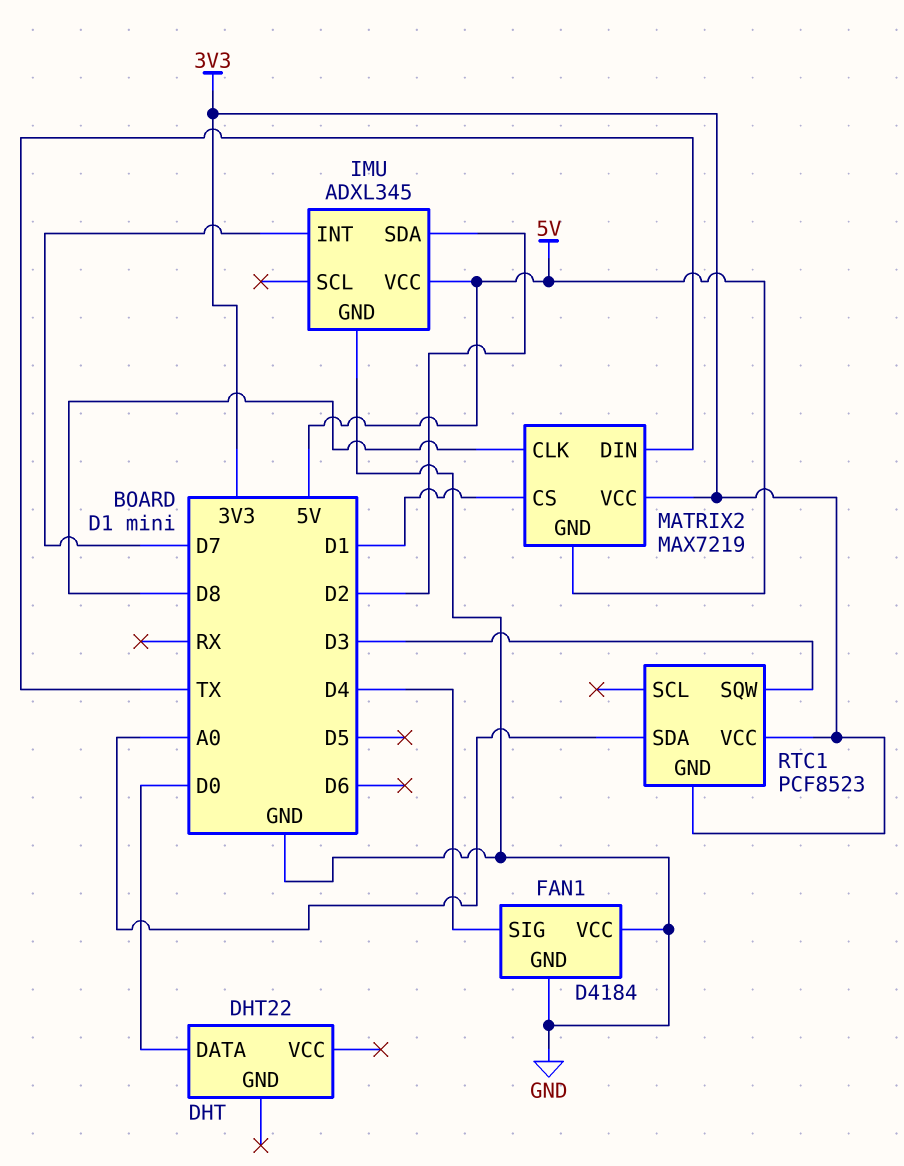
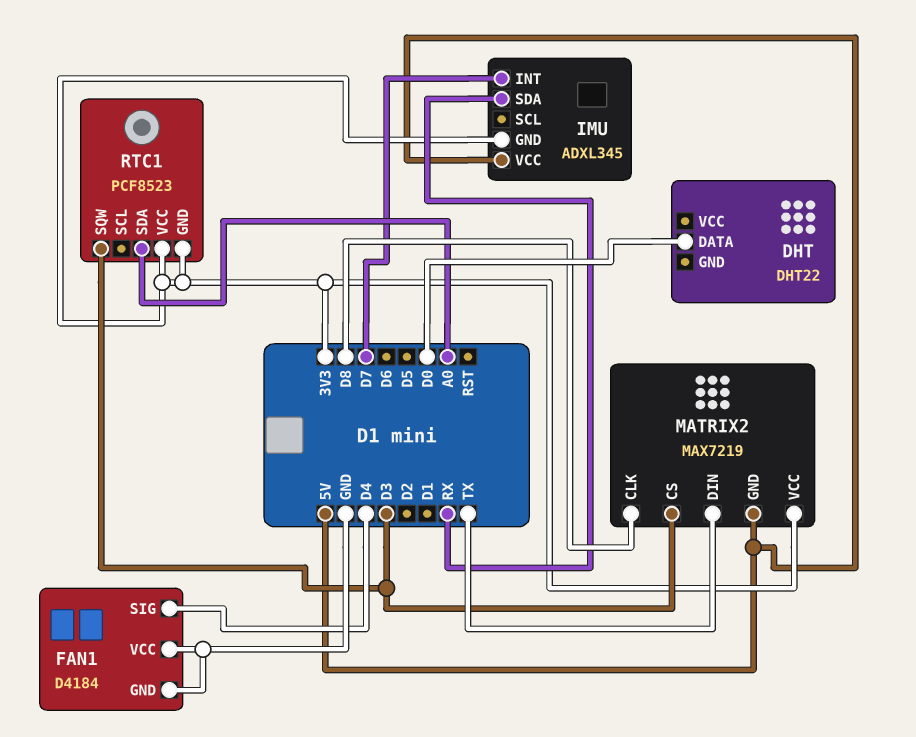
IMU pin GND: GND -> 3V3
IMU pin SDA: D2 -> RX
MATRIX2 pin CS: D1 -> D3

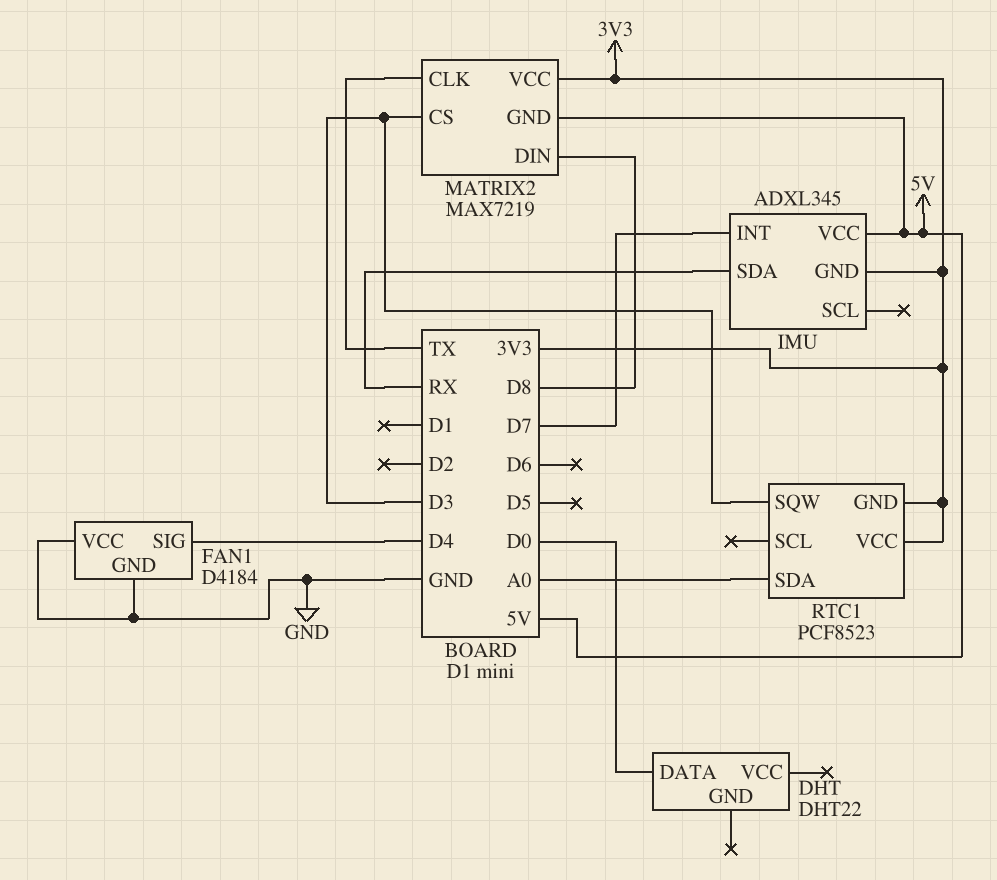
MATRIX2 pin CLK: D8 -> TX
MATRIX2 pin DIN: TX -> D8

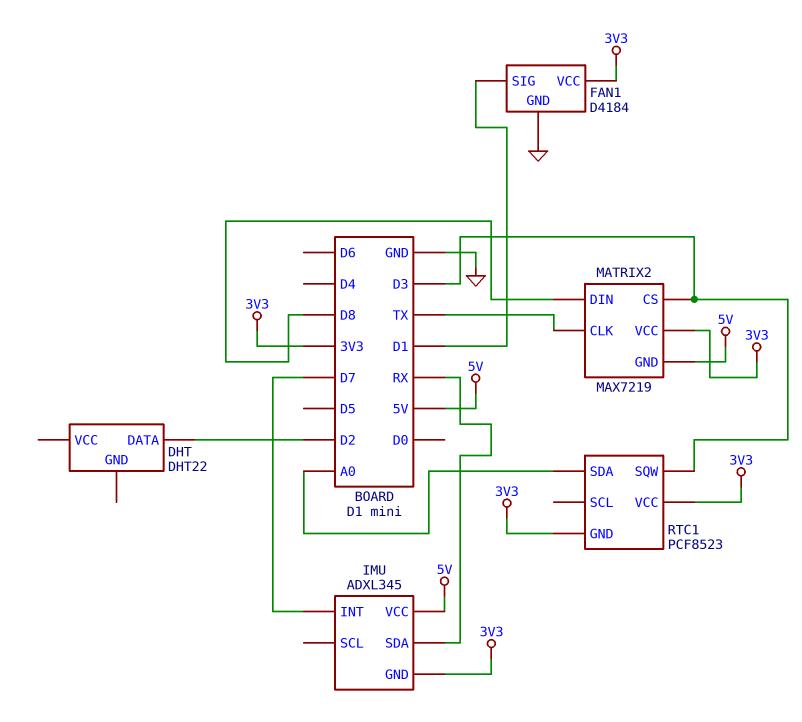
DHT pin DATA: D0 -> D2
FAN1 pin SIG: D4 -> D1
FAN1 pin VCC: GND -> 3V3

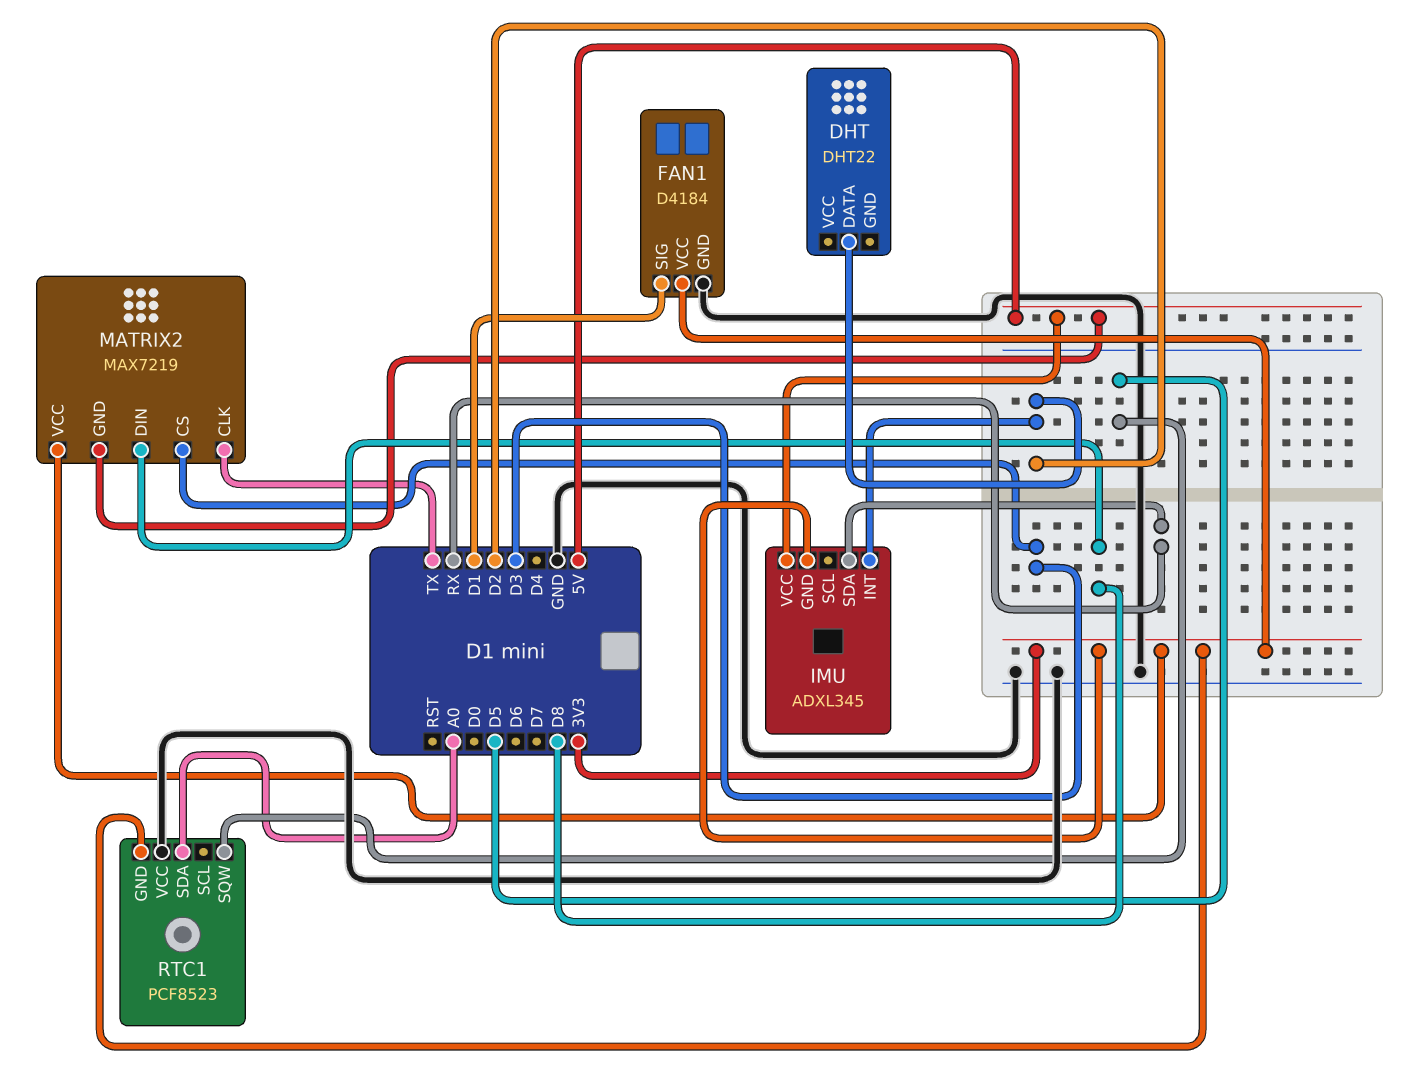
IMU pin INT: D7 -> D2
RTC1 pin SQW: D3 -> D5
RTC1 pin VCC: 3V3 -> GND

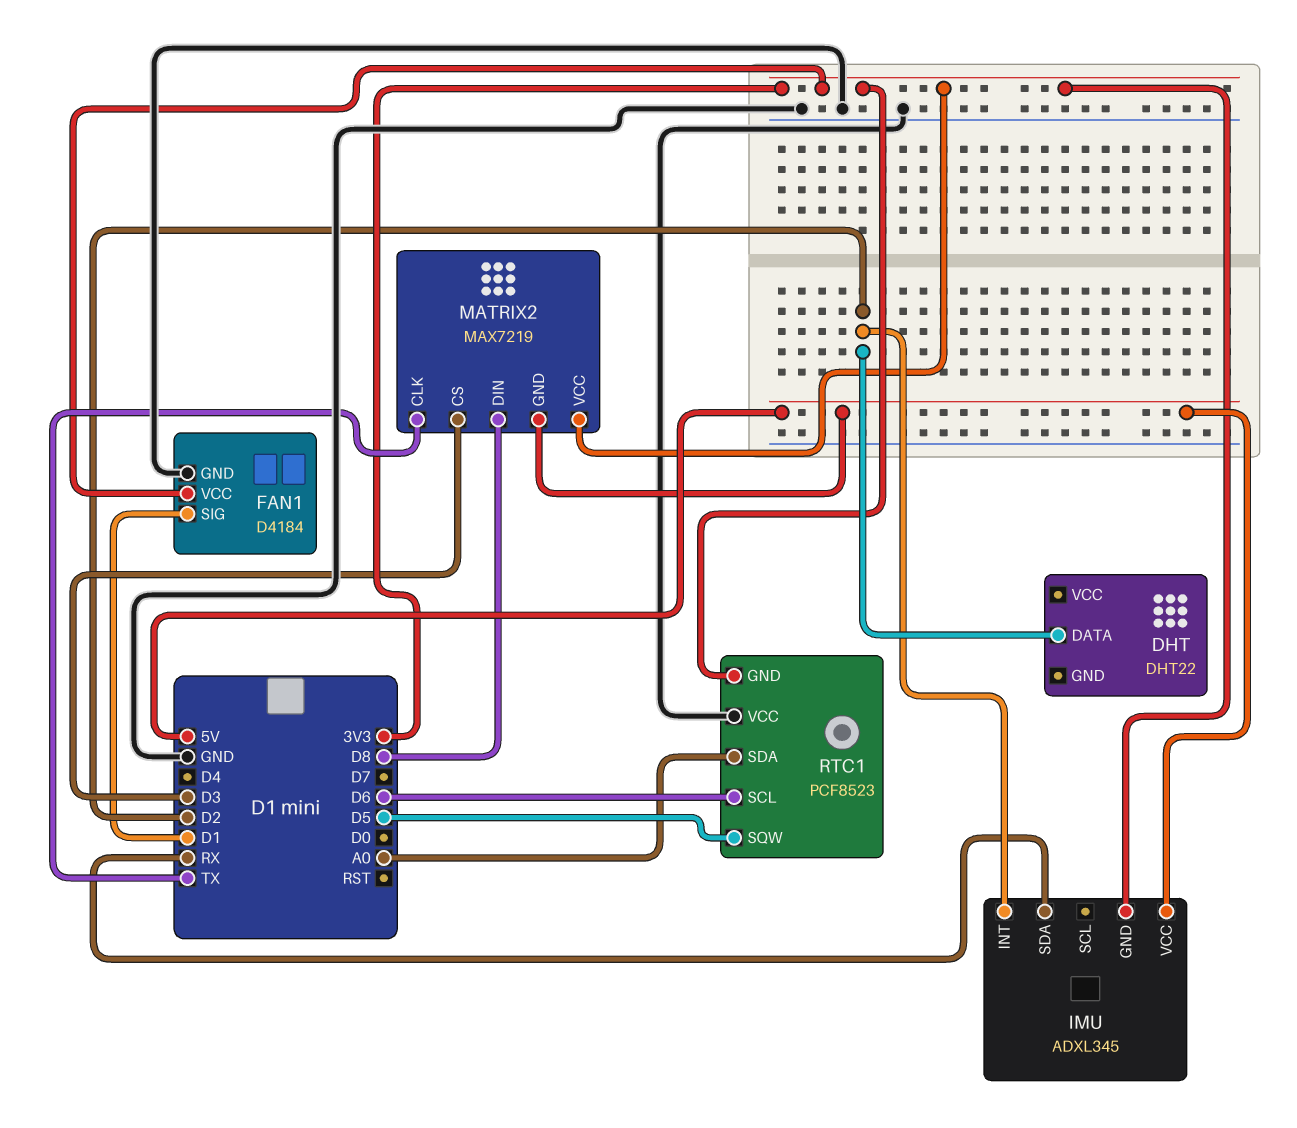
RTC1 pin SCL: none -> D6

